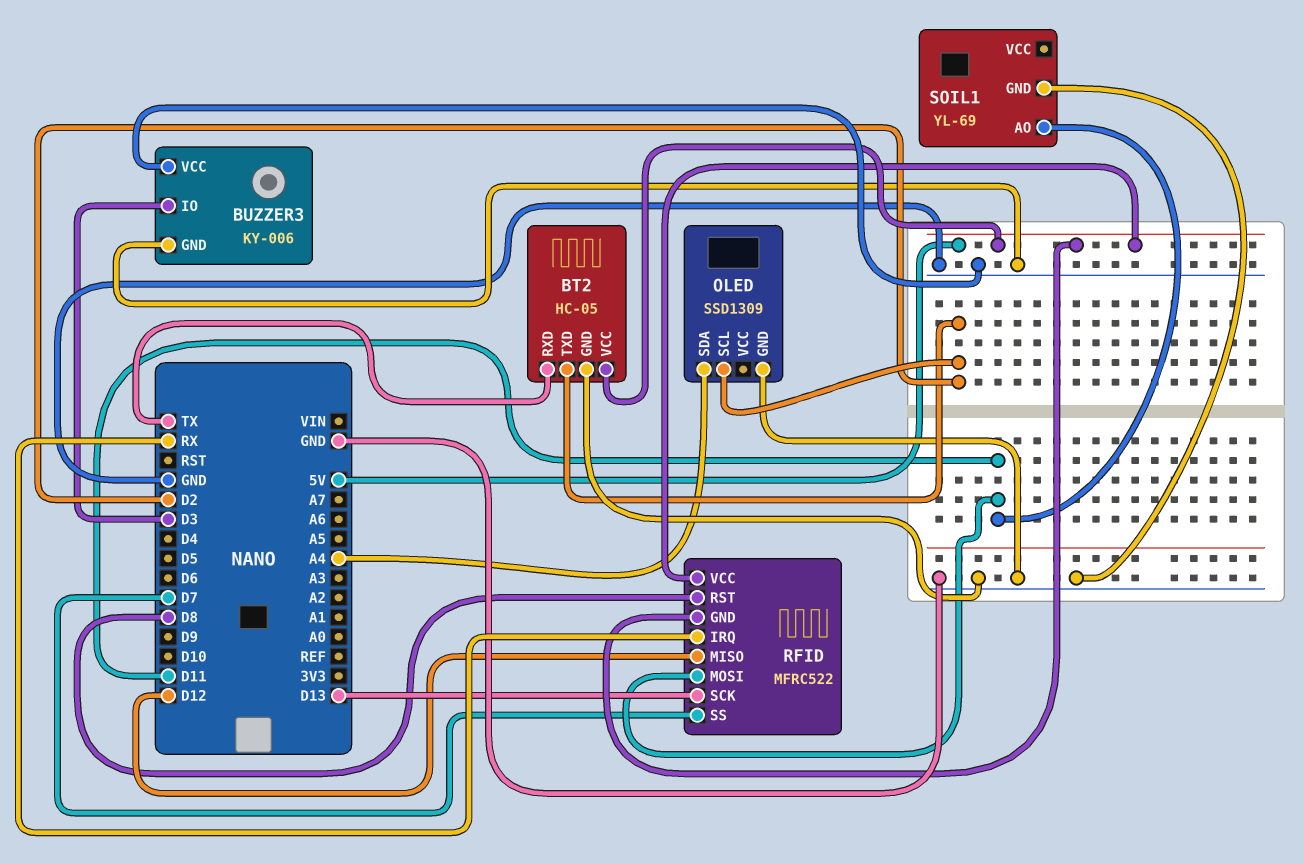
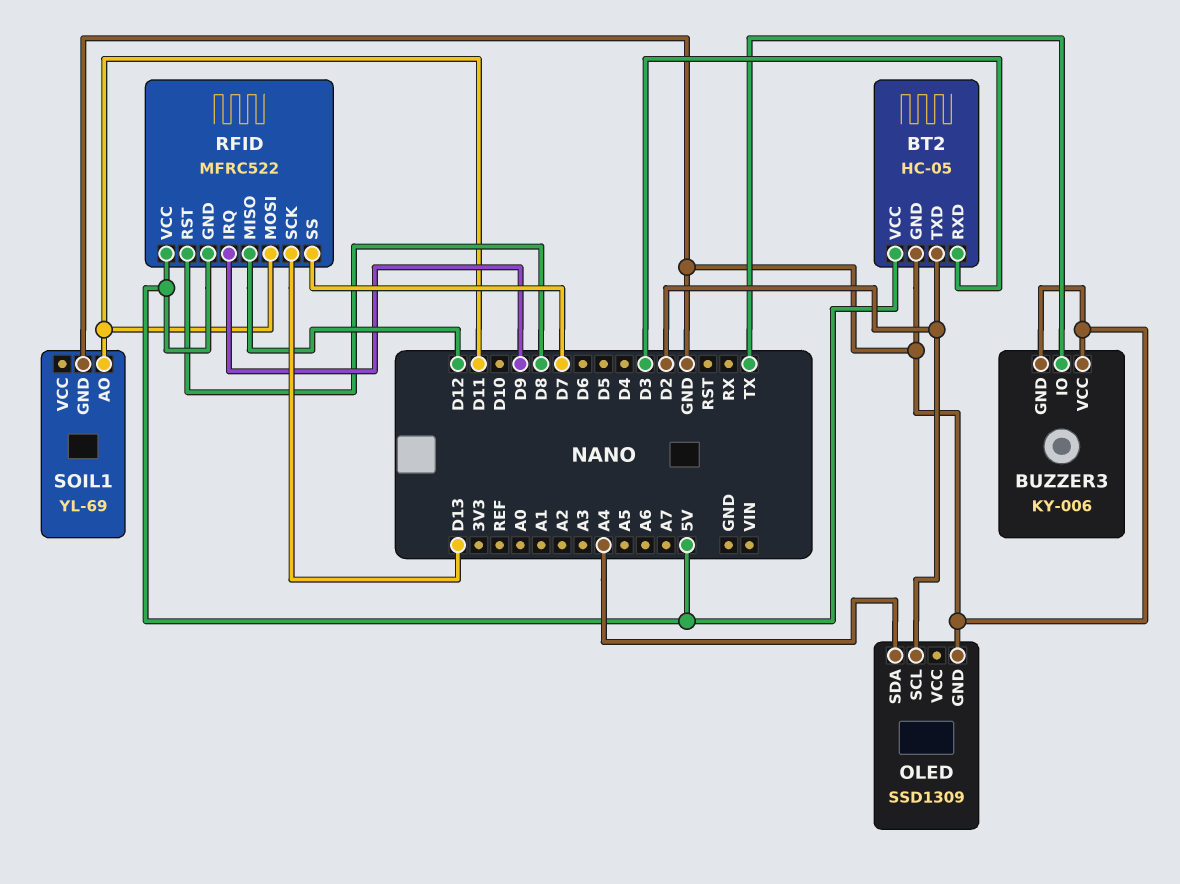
BT2 pin RXD: TX -> D3
BUZZER3 pin IO: D3 -> TX
RFID pin IRQ: RX -> D9

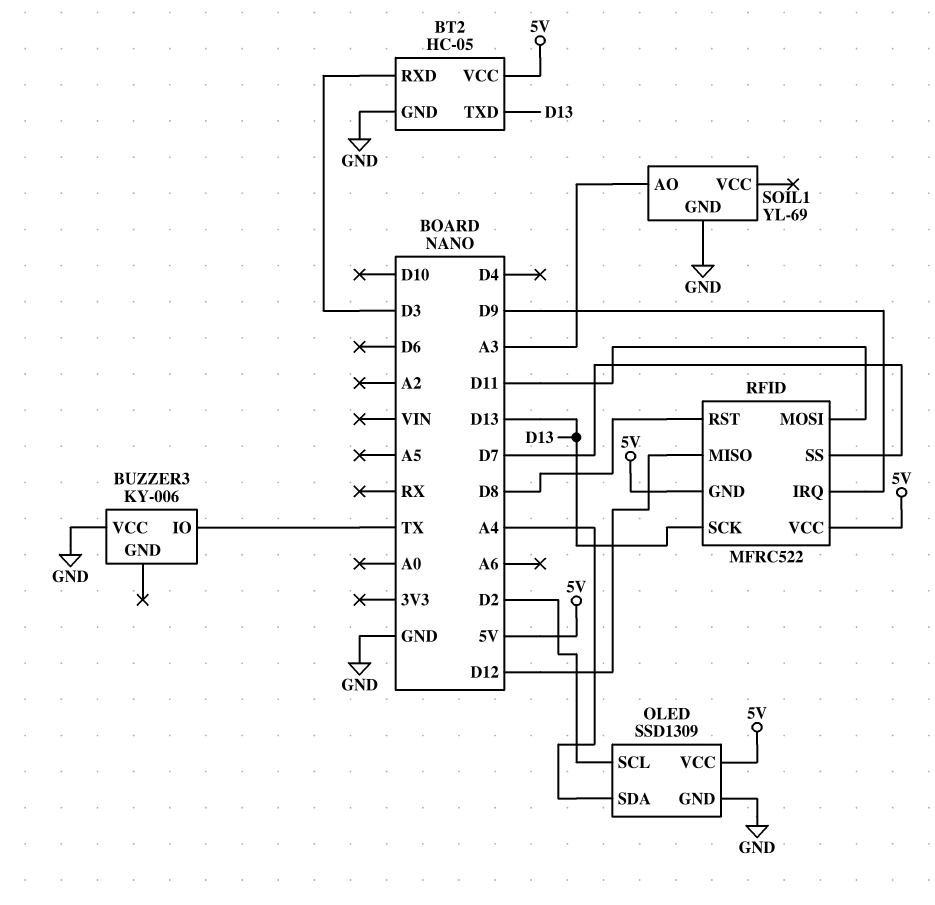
BT2 pin TXD: D2 -> D13
BUZZER3 pin GND: GND -> none
OLED pin VCC: none -> 5V
SOIL1 pin AO: D11 -> A3

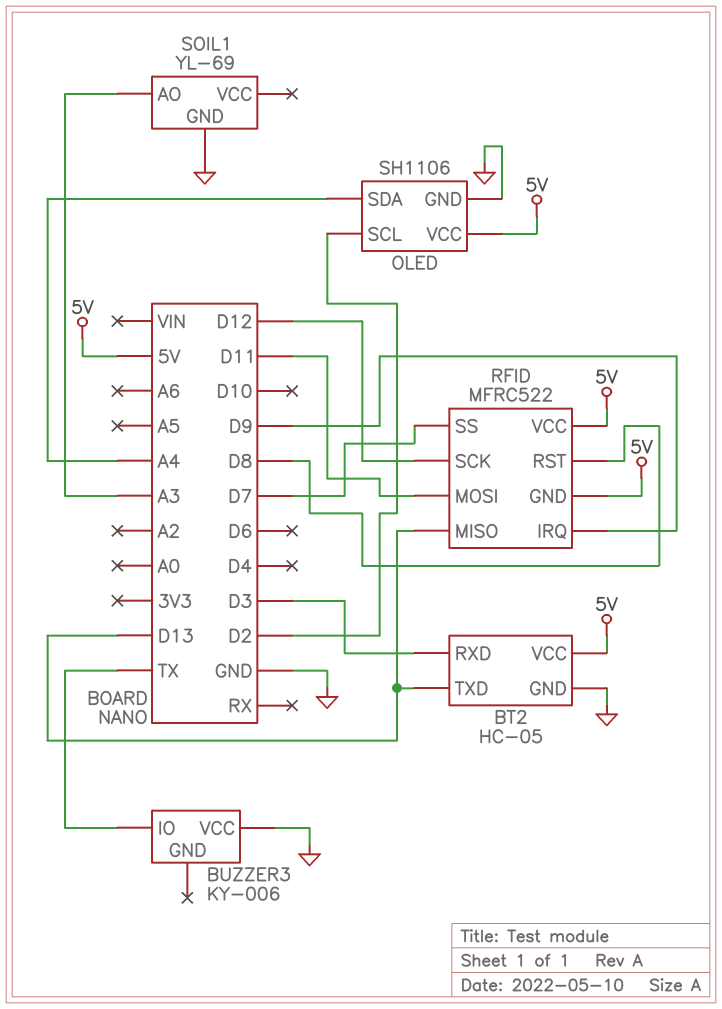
OLED: SSD1309 -> SH1106
RFID pin MISO: D12 -> D13
RFID pin SCK: D13 -> D12

